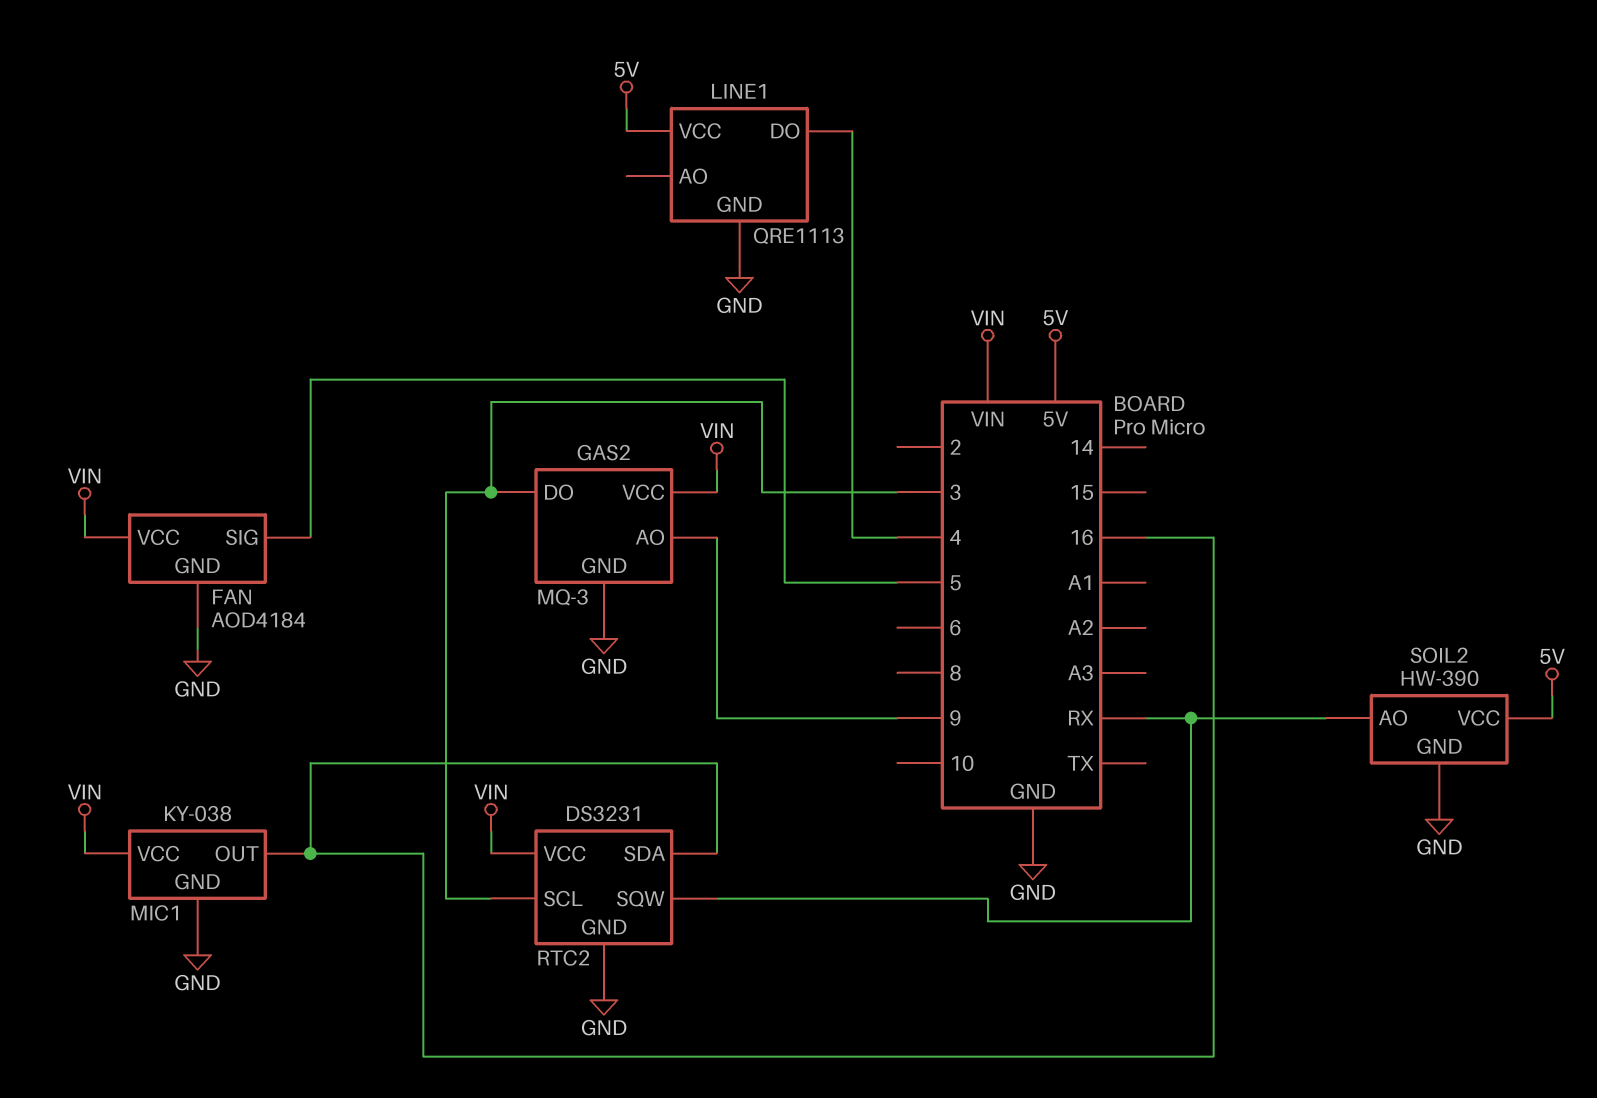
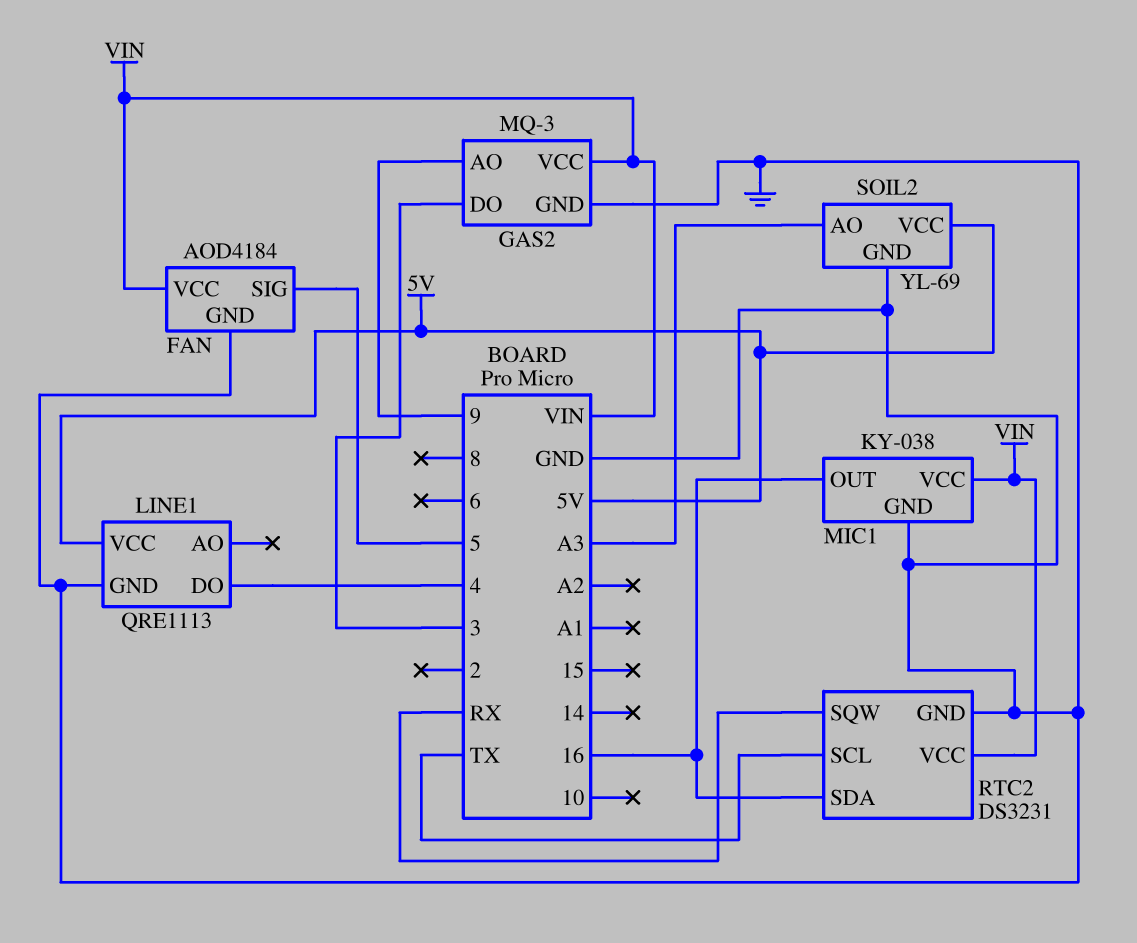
RTC2 pin SCL: 3 -> TX
SOIL2: HW-390 -> YL-69
SOIL2 pin AO: RX -> A3

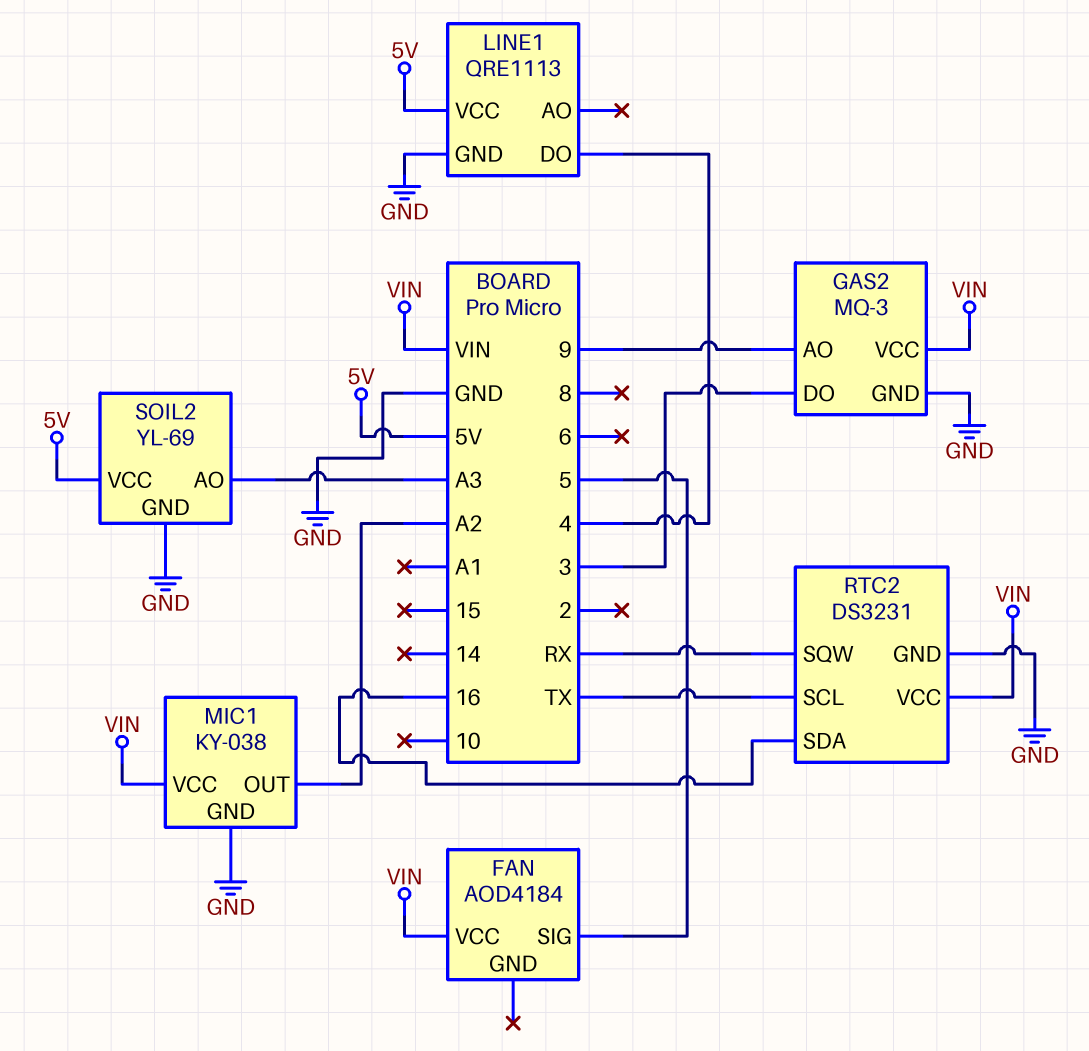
FAN pin GND: GND -> none
MIC1 pin OUT: 16 -> A2

